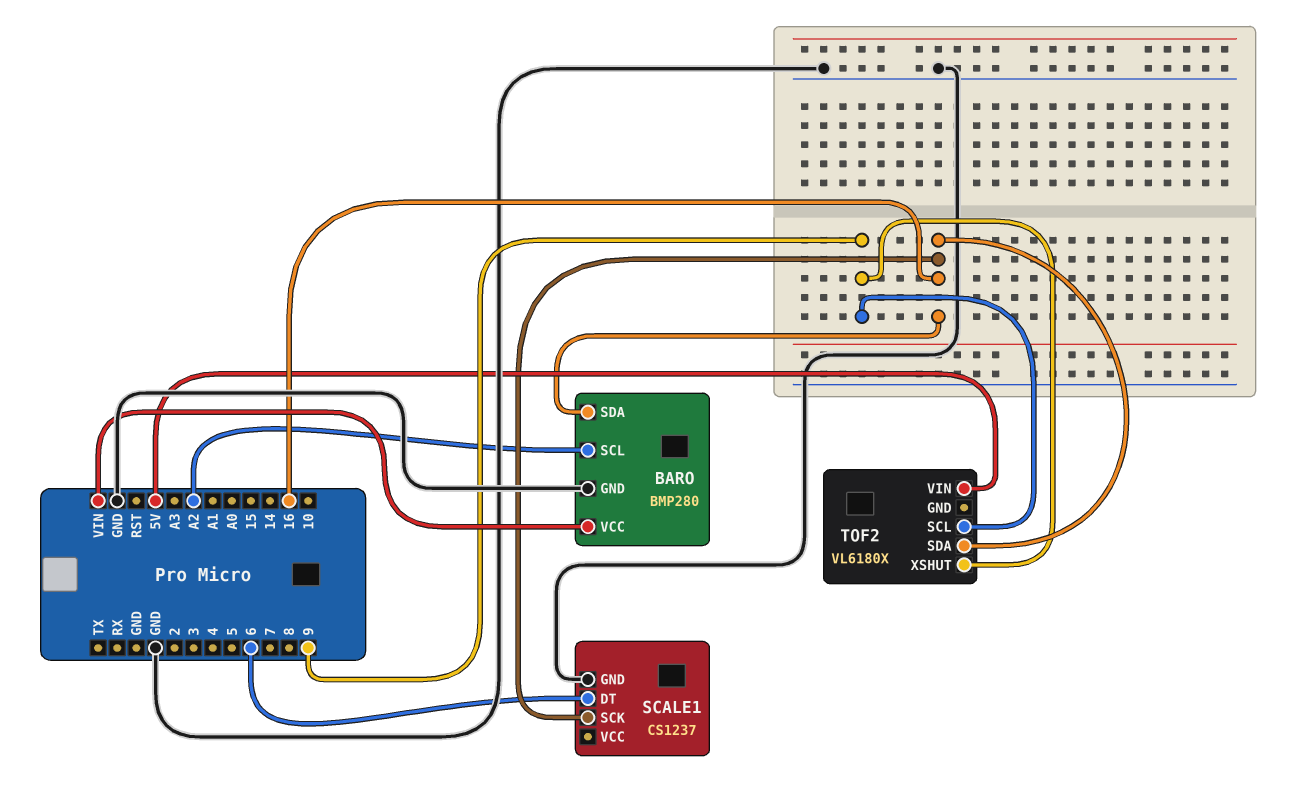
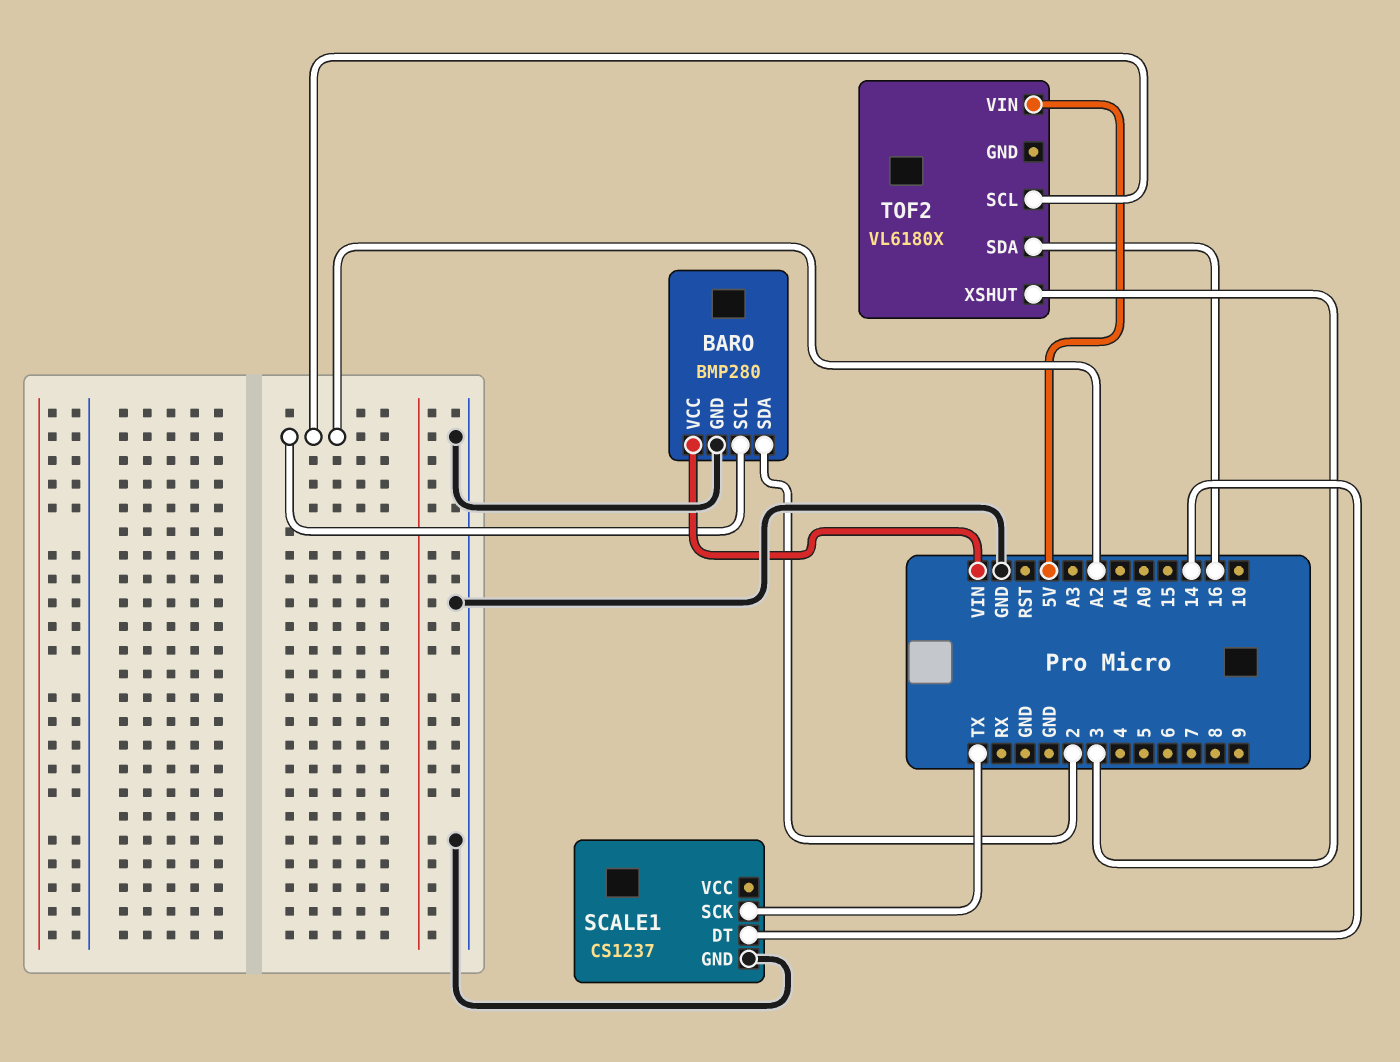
BARO pin SDA: 16 -> 2
SCALE1 pin DT: 6 -> 14
SCALE1 pin SCK: 16 -> TX
TOF2 pin SCL: 9 -> A2
TOF2 pin XSHUT: 9 -> 3

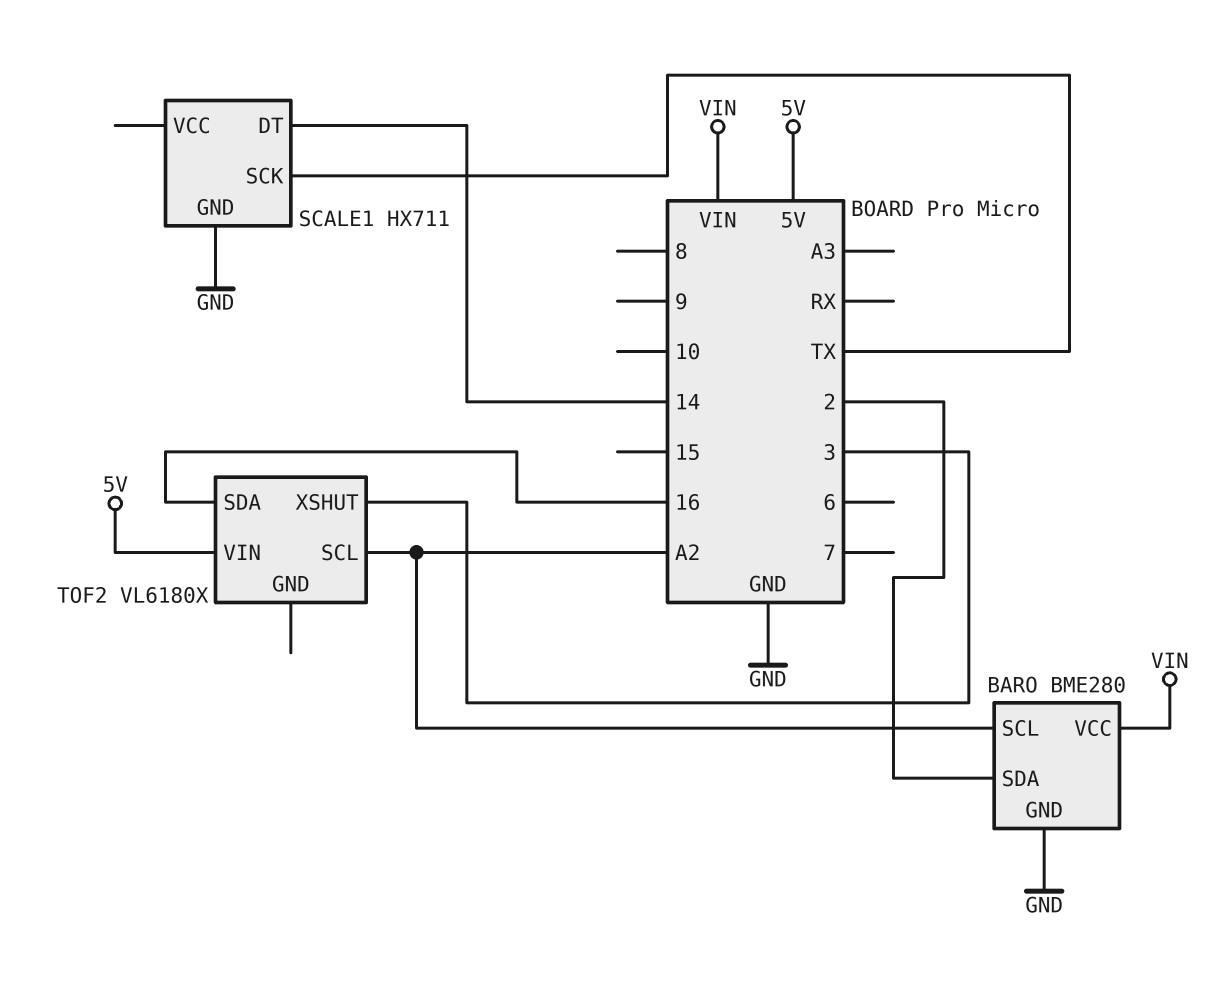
BARO: BMP280 -> BME280
SCALE1: CS1237 -> HX711

